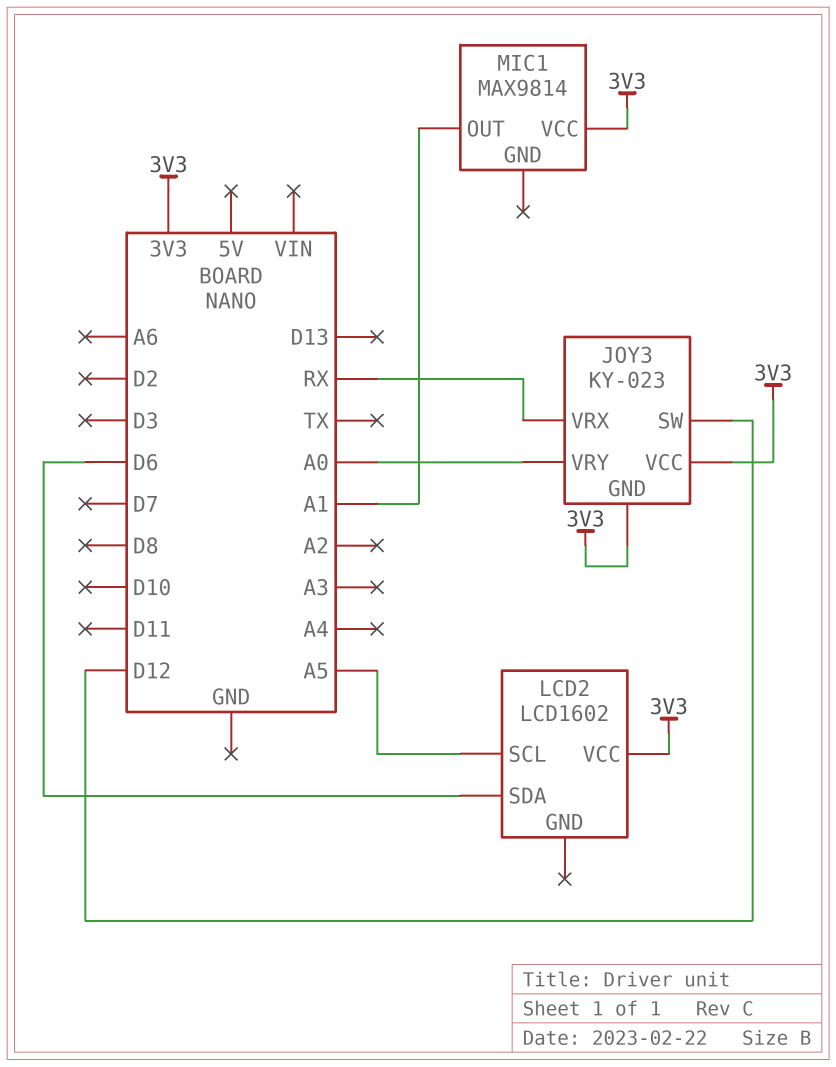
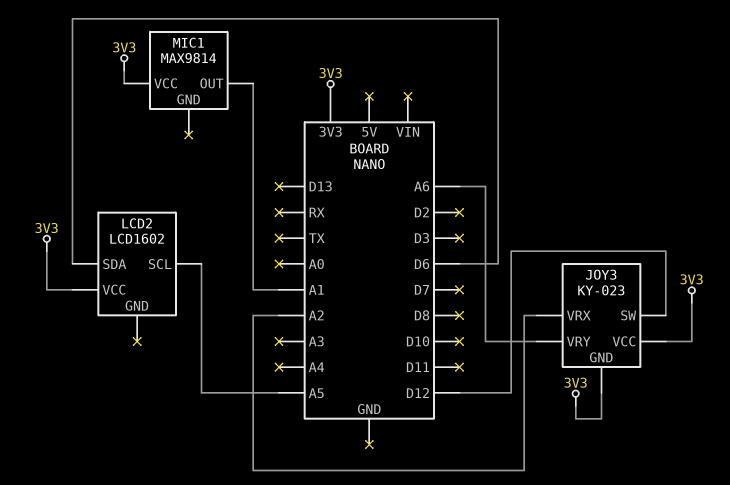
JOY3 pin VRX: RX -> A2
JOY3 pin VRY: A0 -> A6

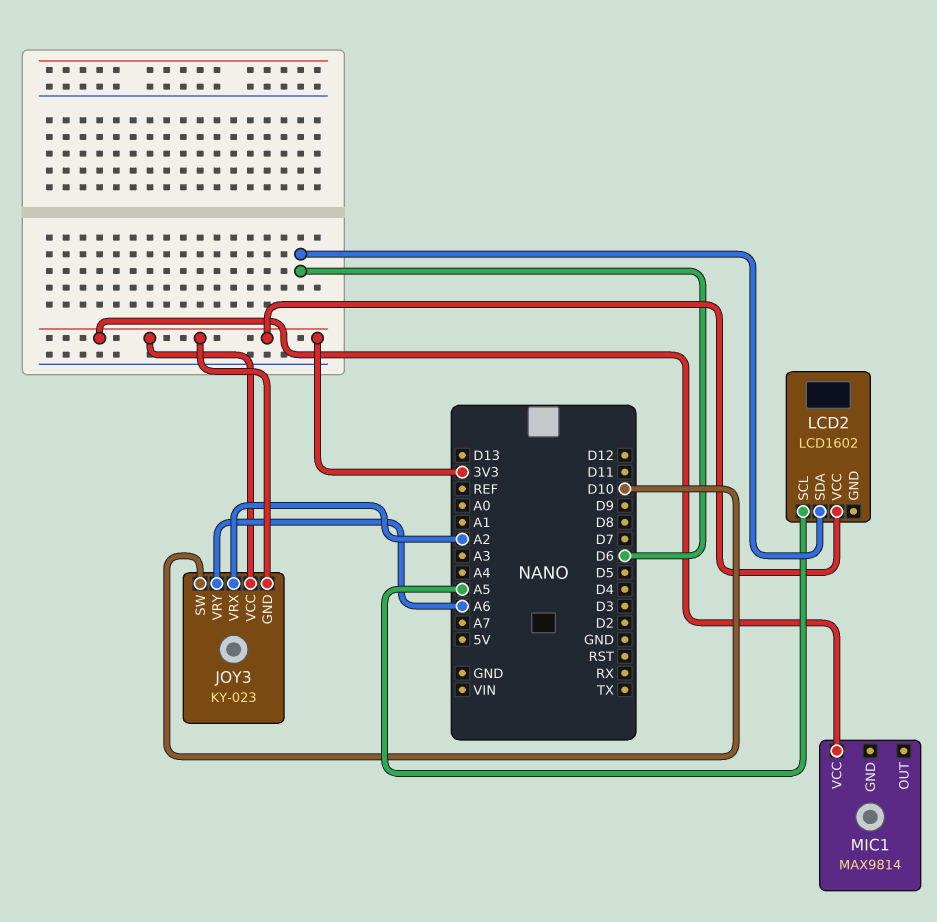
JOY3 pin SW: D12 -> D10
MIC1 pin OUT: A1 -> none

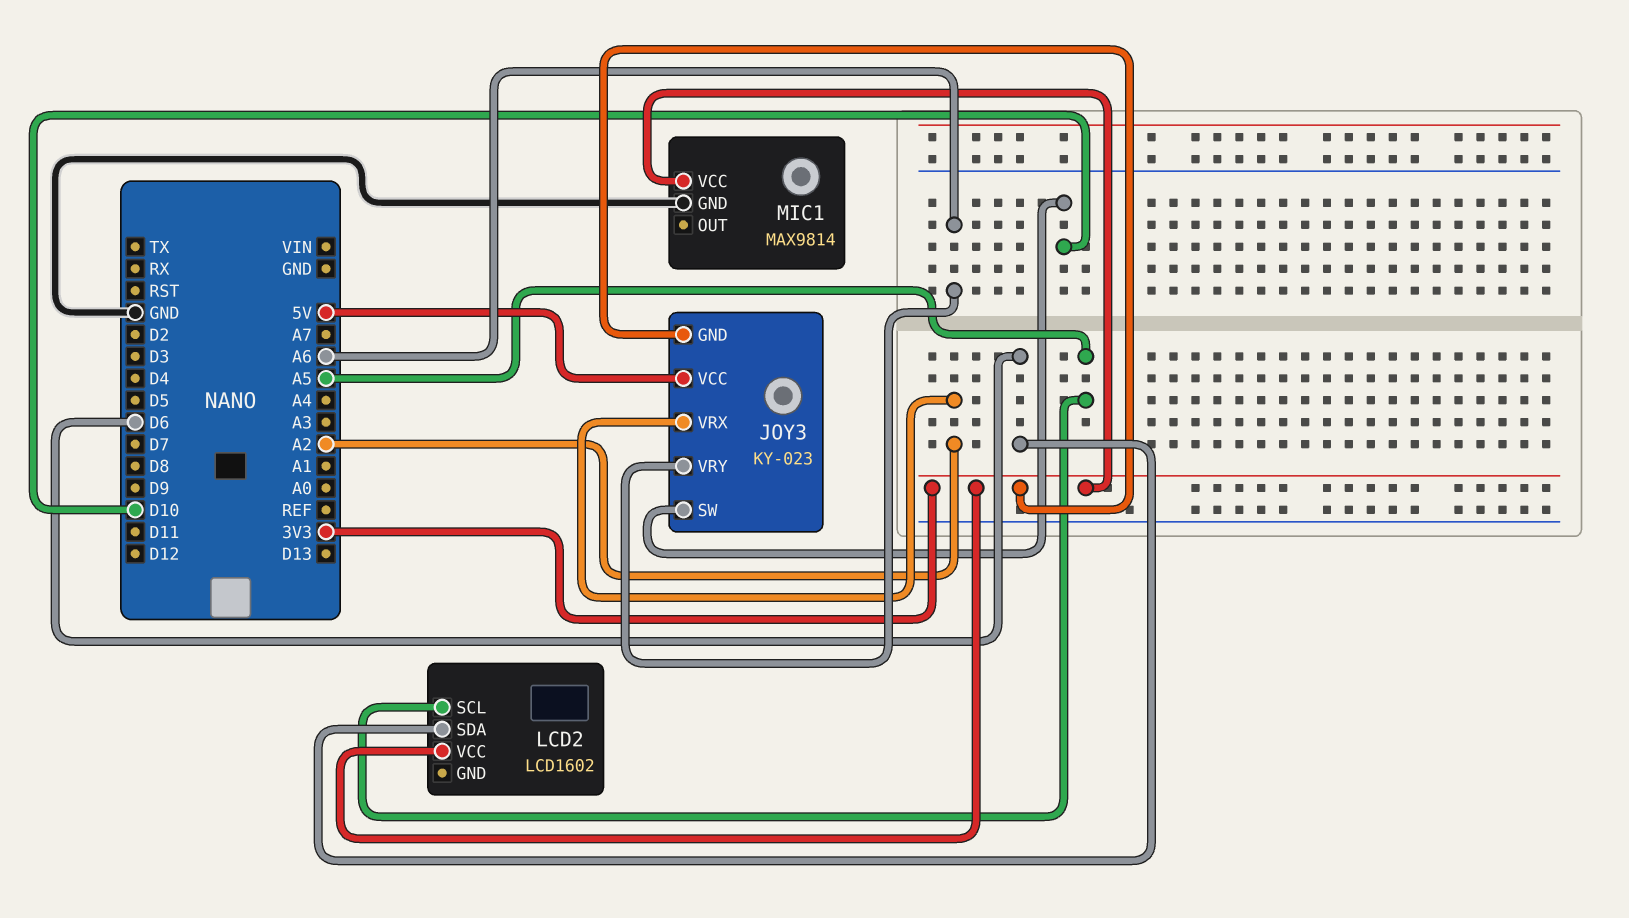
JOY3 pin VCC: 3V3 -> 5V
MIC1 pin GND: none -> GND

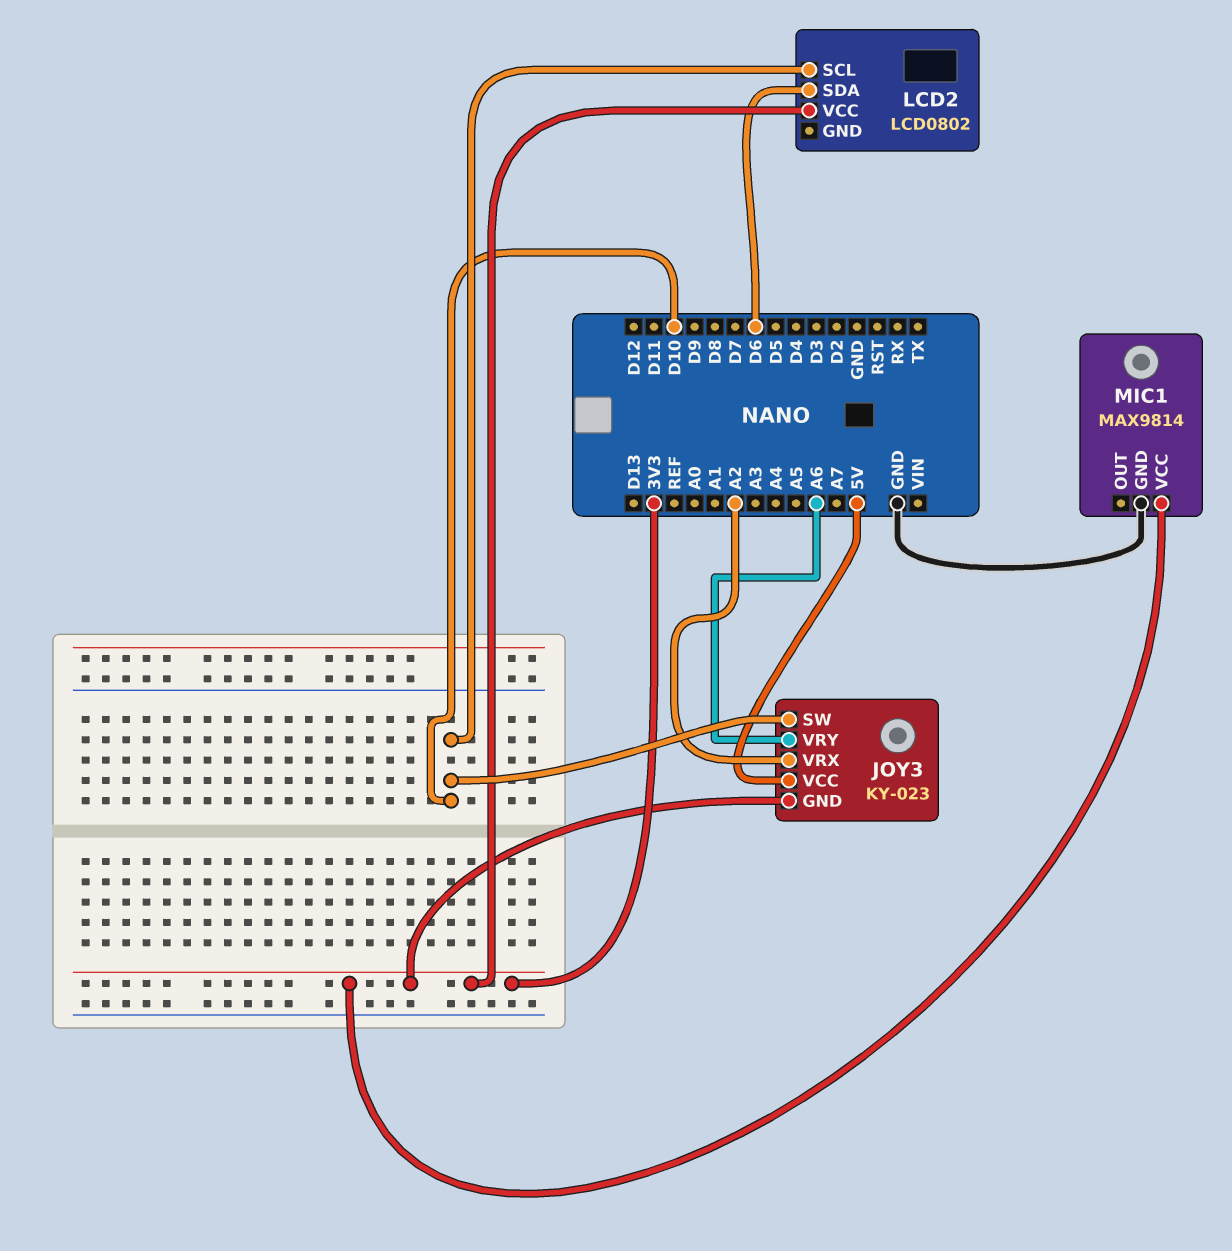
LCD2: LCD1602 -> LCD0802
LCD2 pin SCL: A5 -> D10

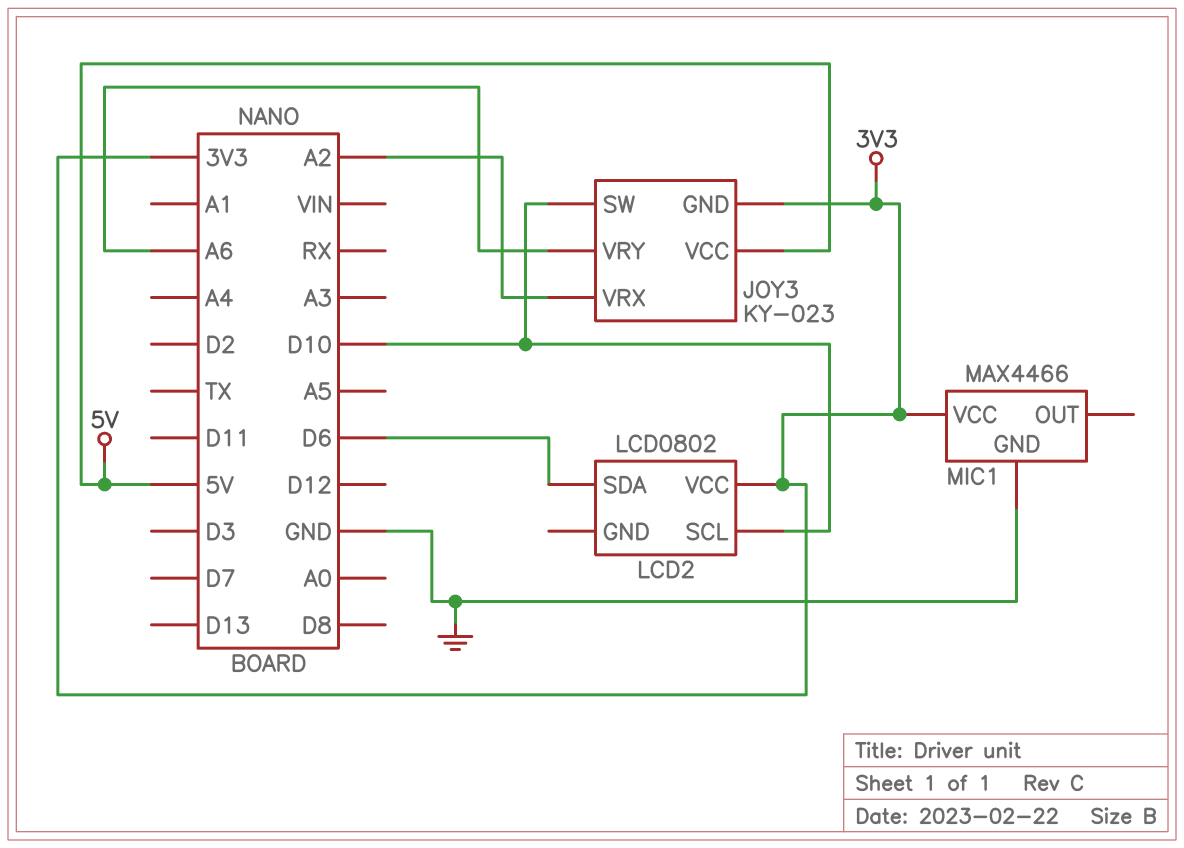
MIC1: MAX9814 -> MAX4466

